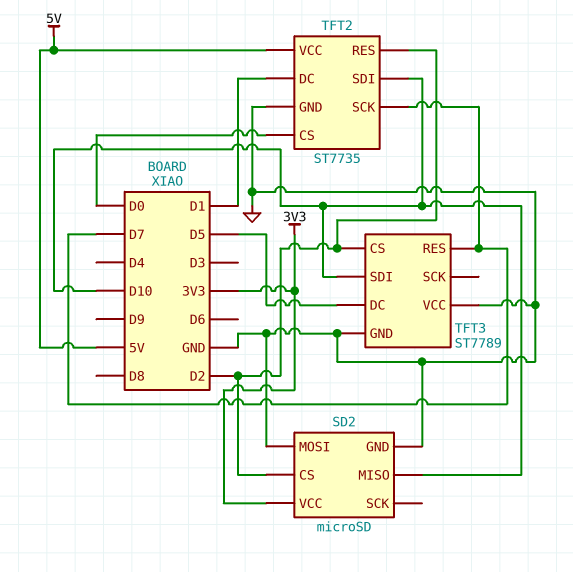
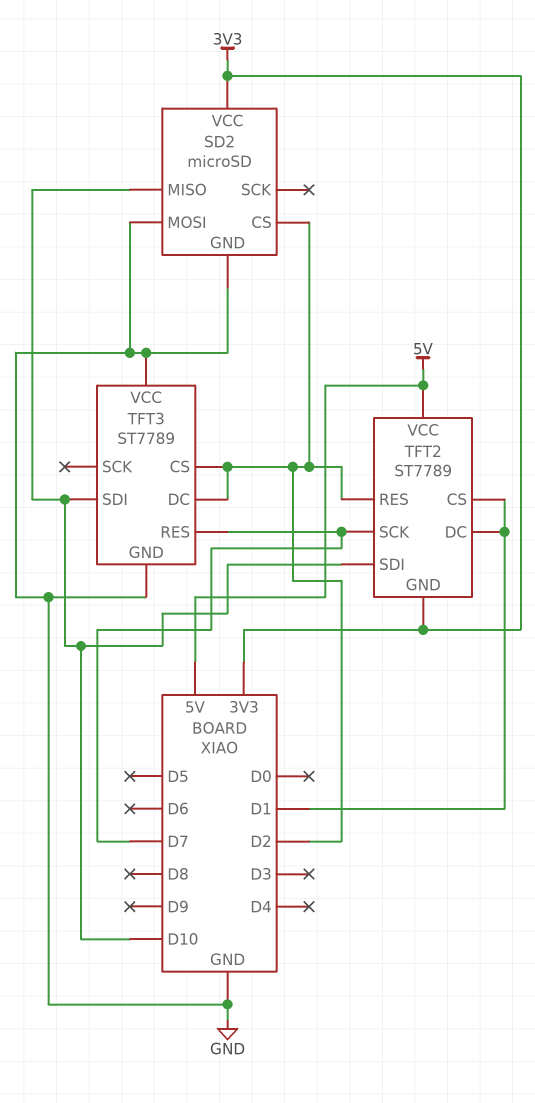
TFT2: ST7735 -> ST7789
TFT2 pin CS: D0 -> D1
TFT2 pin GND: GND -> 3V3
TFT3 pin DC: D5 -> D2

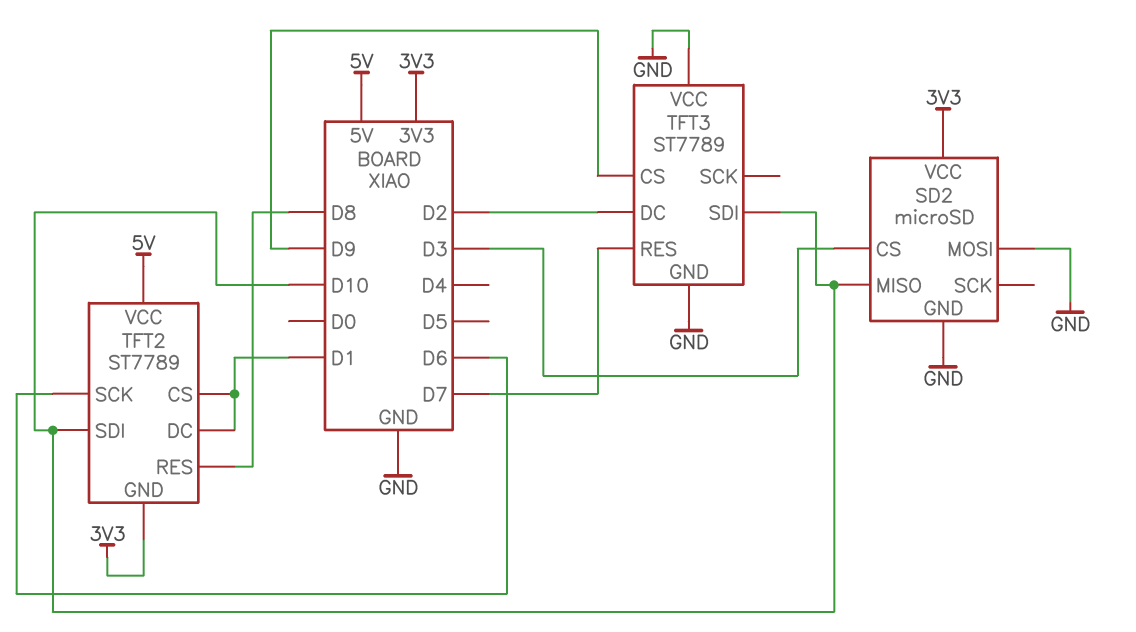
SD2 pin CS: D2 -> D3
TFT2 pin RES: D2 -> D8
TFT2 pin SCK: D7 -> D6
TFT3 pin CS: D2 -> D9

